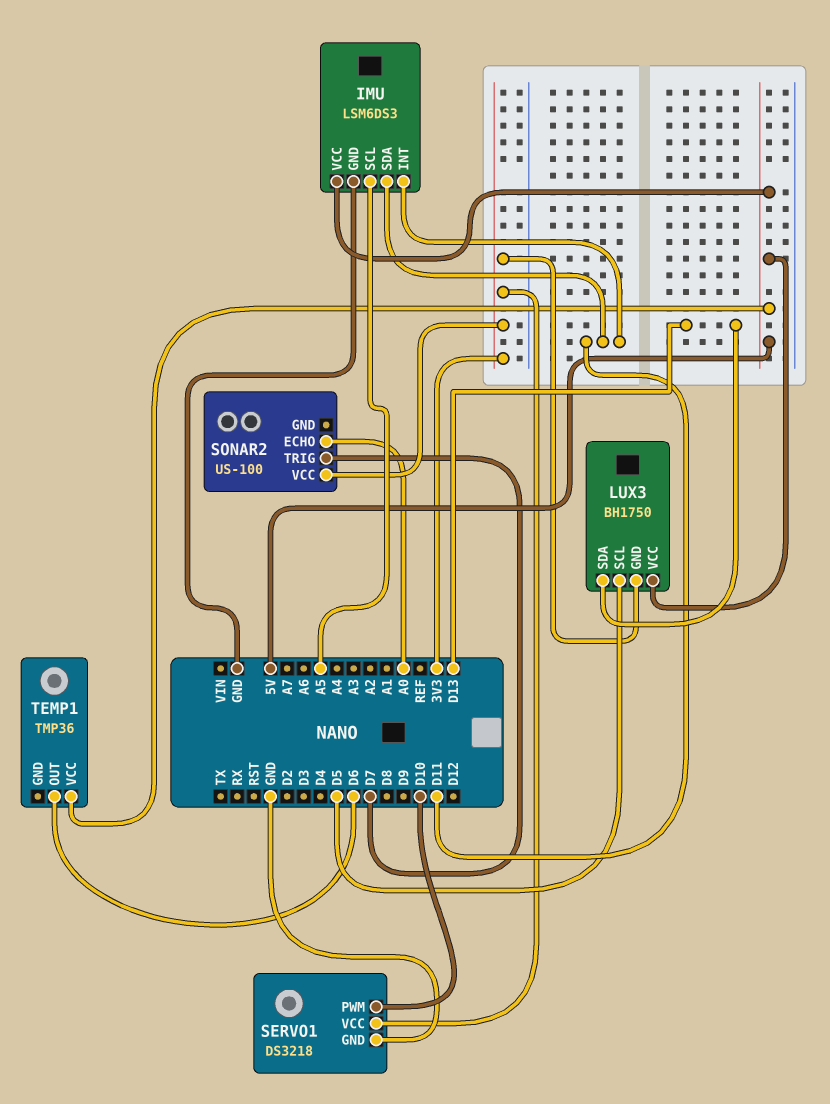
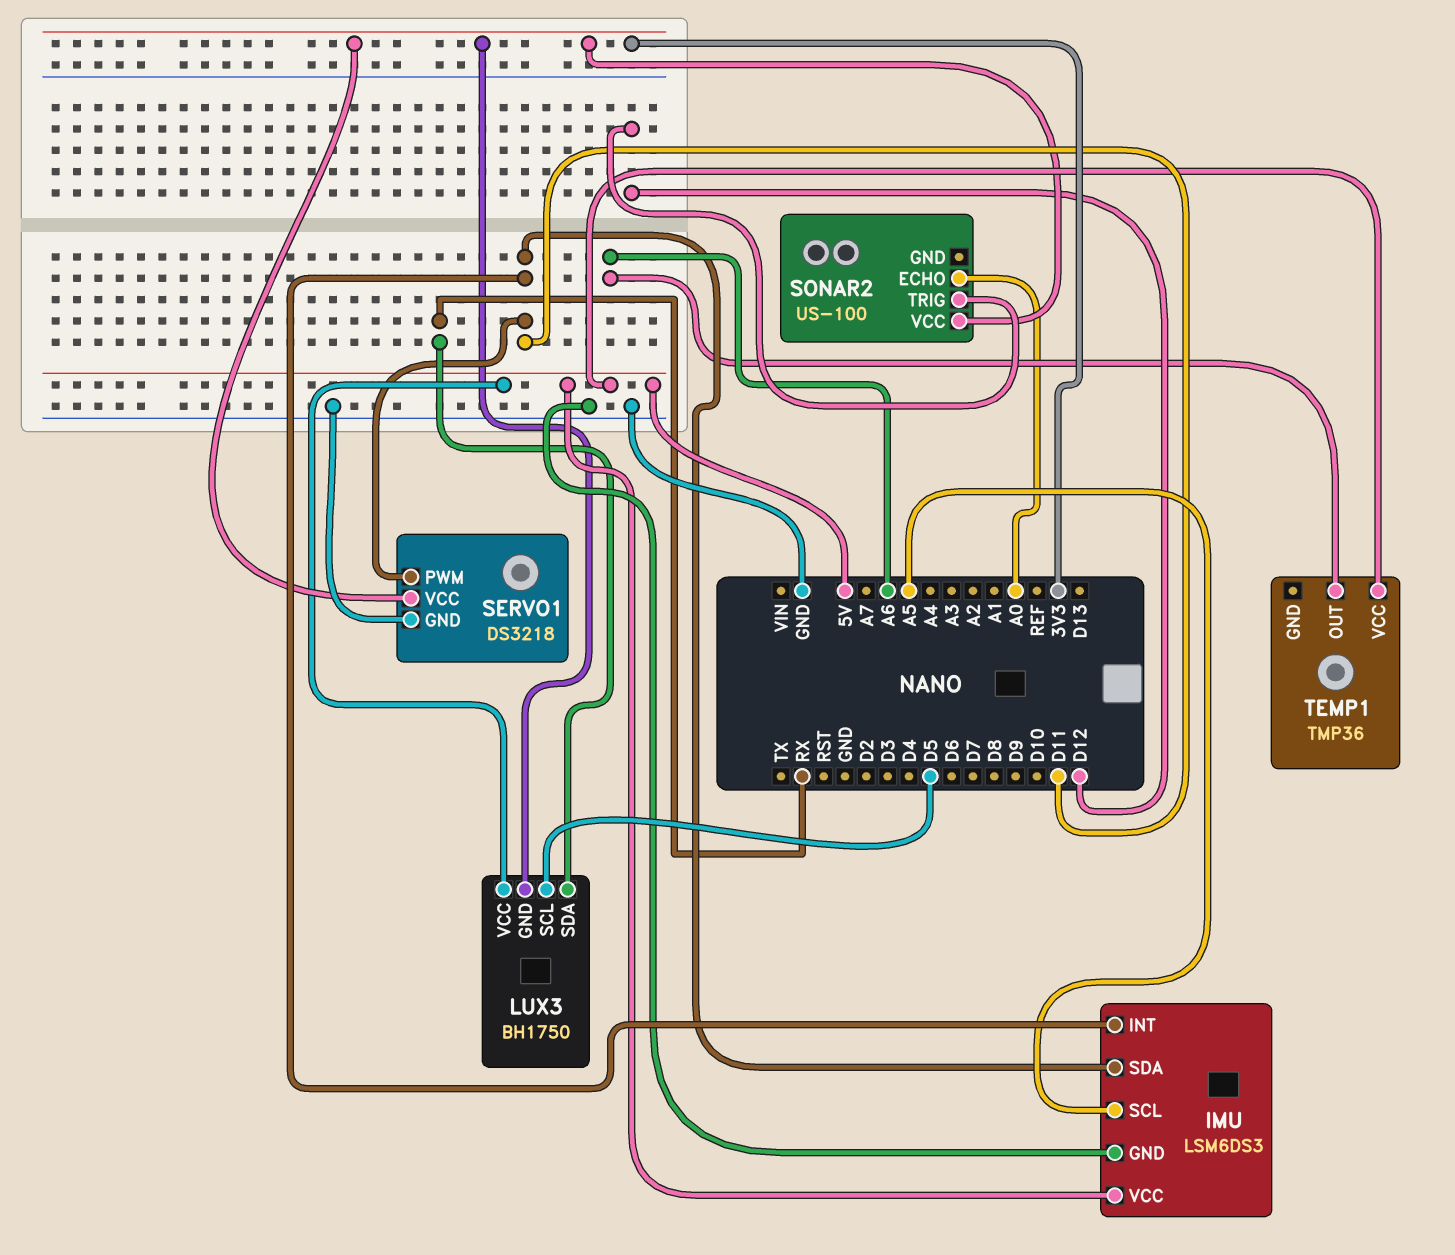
LUX3 pin SDA: D13 -> RX
SERVO1 pin PWM: D10 -> D11
SONAR2 pin TRIG: D7 -> D12
TEMP1 pin OUT: D6 -> A6

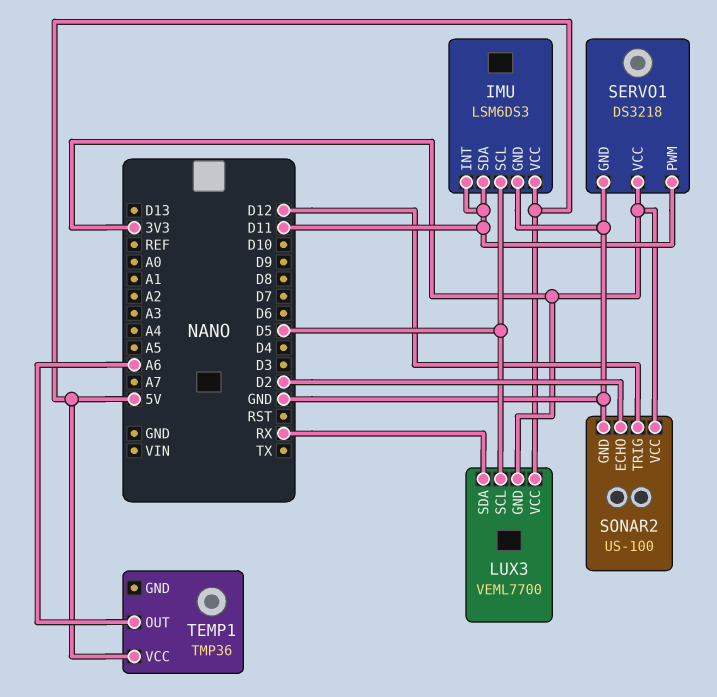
IMU pin SCL: A5 -> D5
LUX3: BH1750 -> VEML7700
SONAR2 pin ECHO: A0 -> D2
SONAR2 pin GND: none -> GND

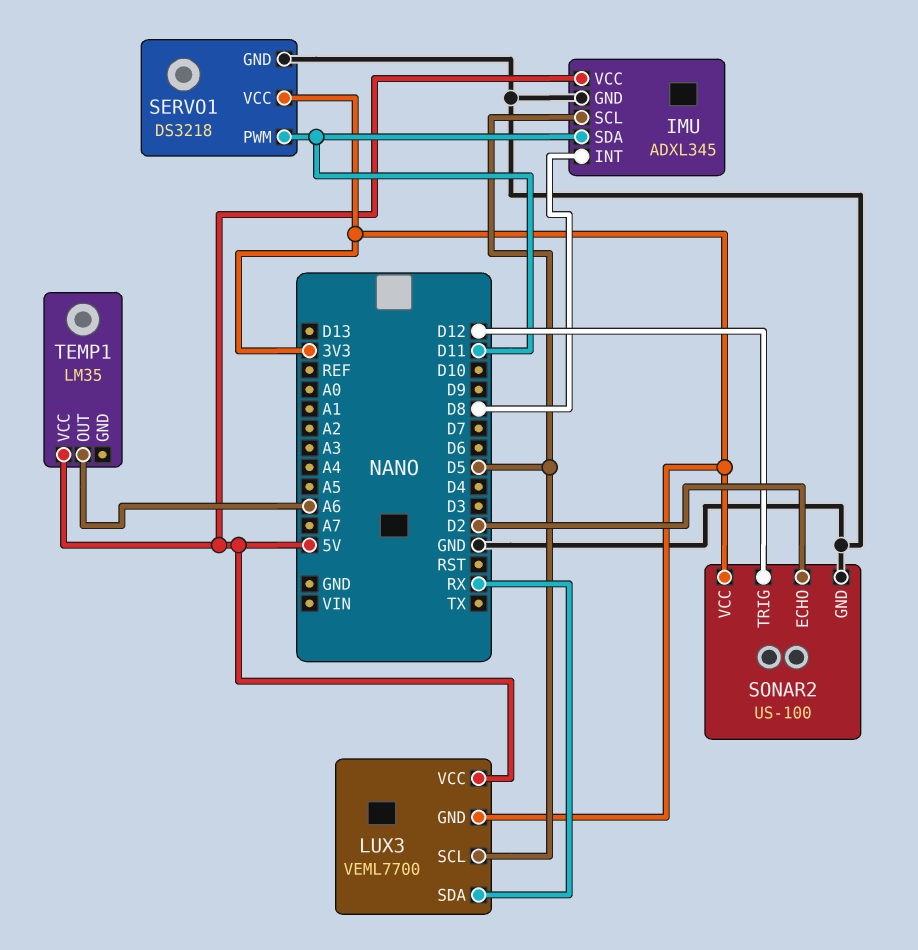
IMU: LSM6DS3 -> ADXL345
IMU pin INT: D11 -> D8
TEMP1: TMP36 -> LM35

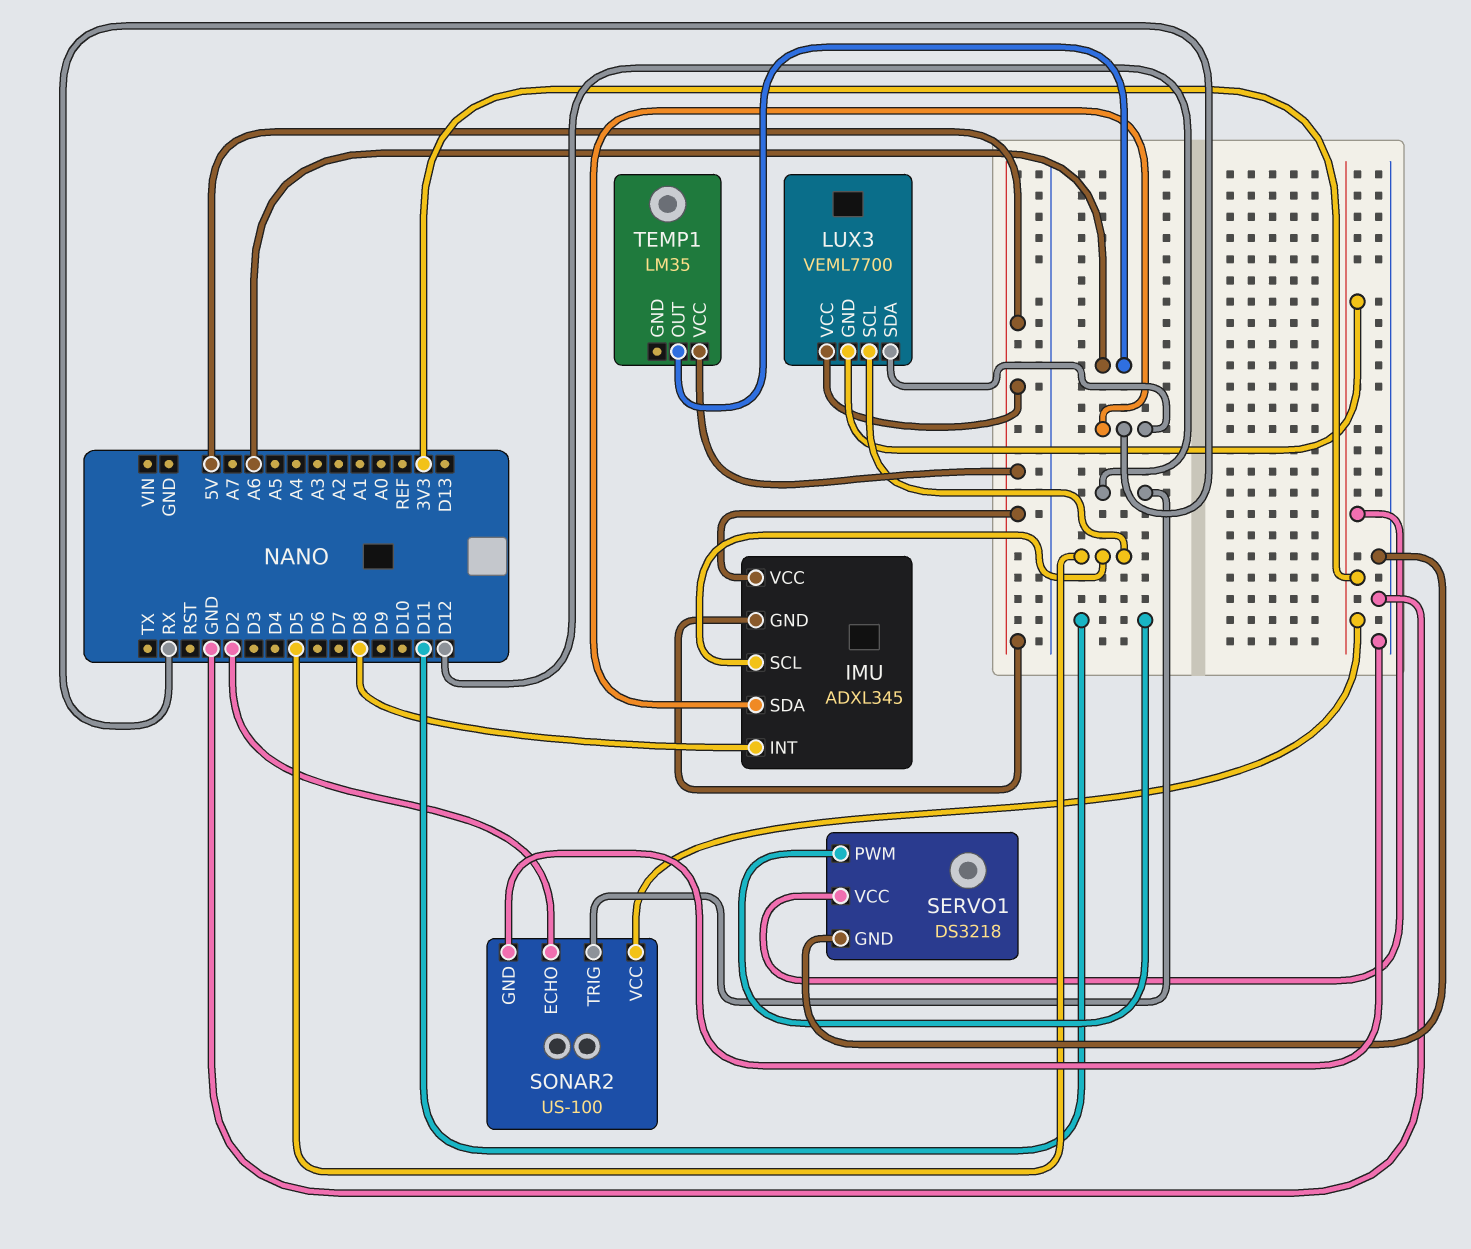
IMU pin GND: GND -> 5V
IMU pin SDA: D11 -> RX

